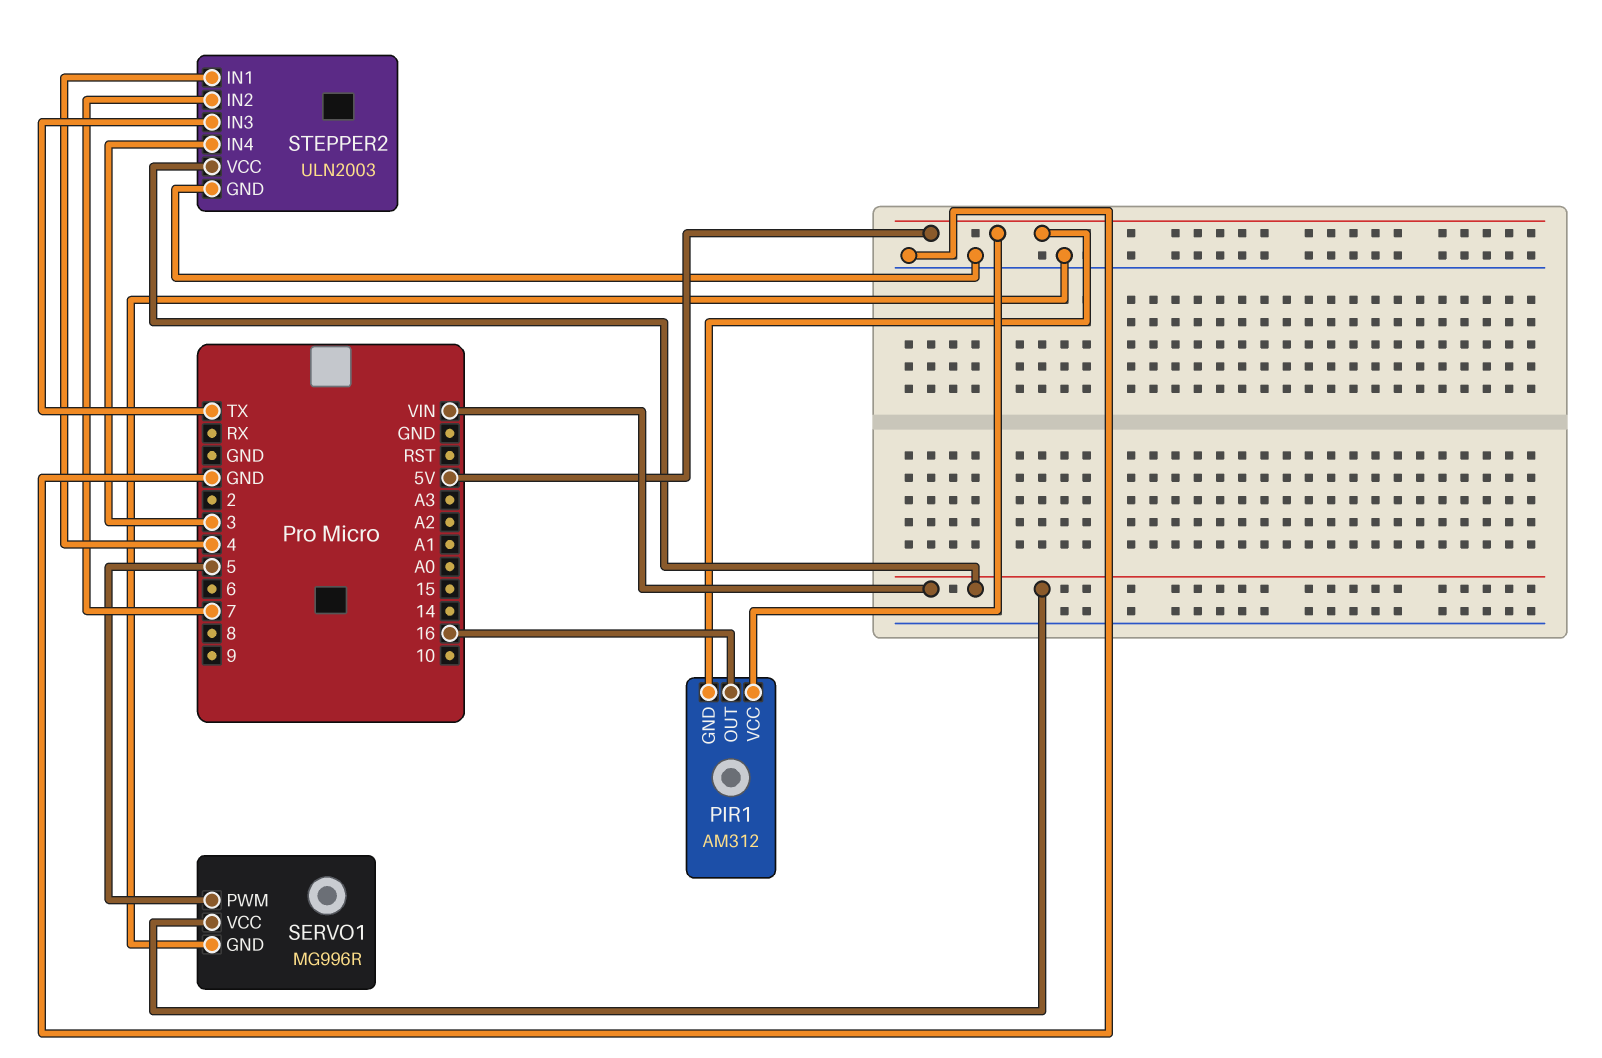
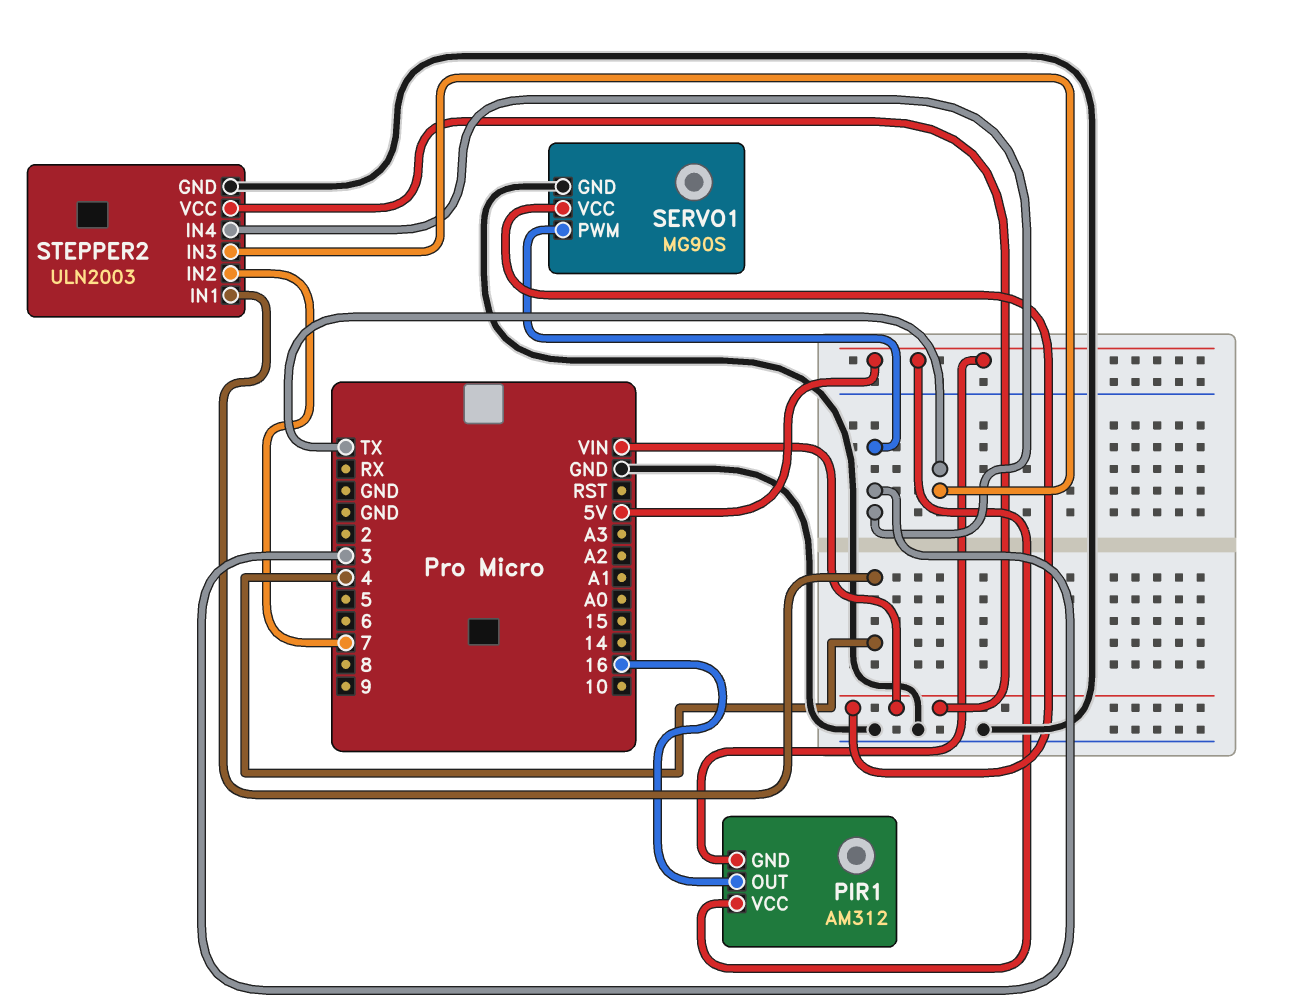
SERVO1: MG996R -> MG90S
SERVO1 pin PWM: 5 -> 3

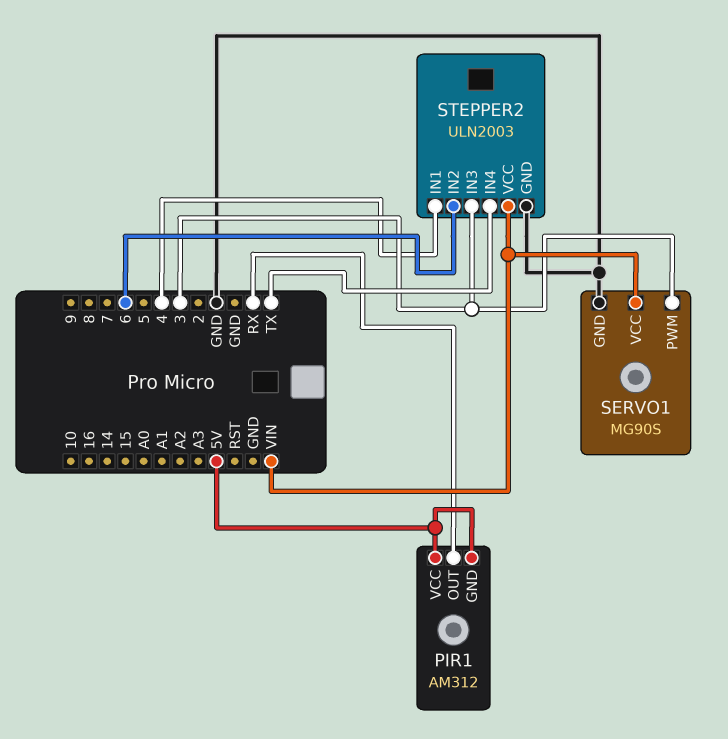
PIR1 pin OUT: 16 -> RX
STEPPER2 pin IN2: 7 -> 6
STEPPER2 pin IN3: TX -> 3
STEPPER2 pin IN4: 3 -> TX

